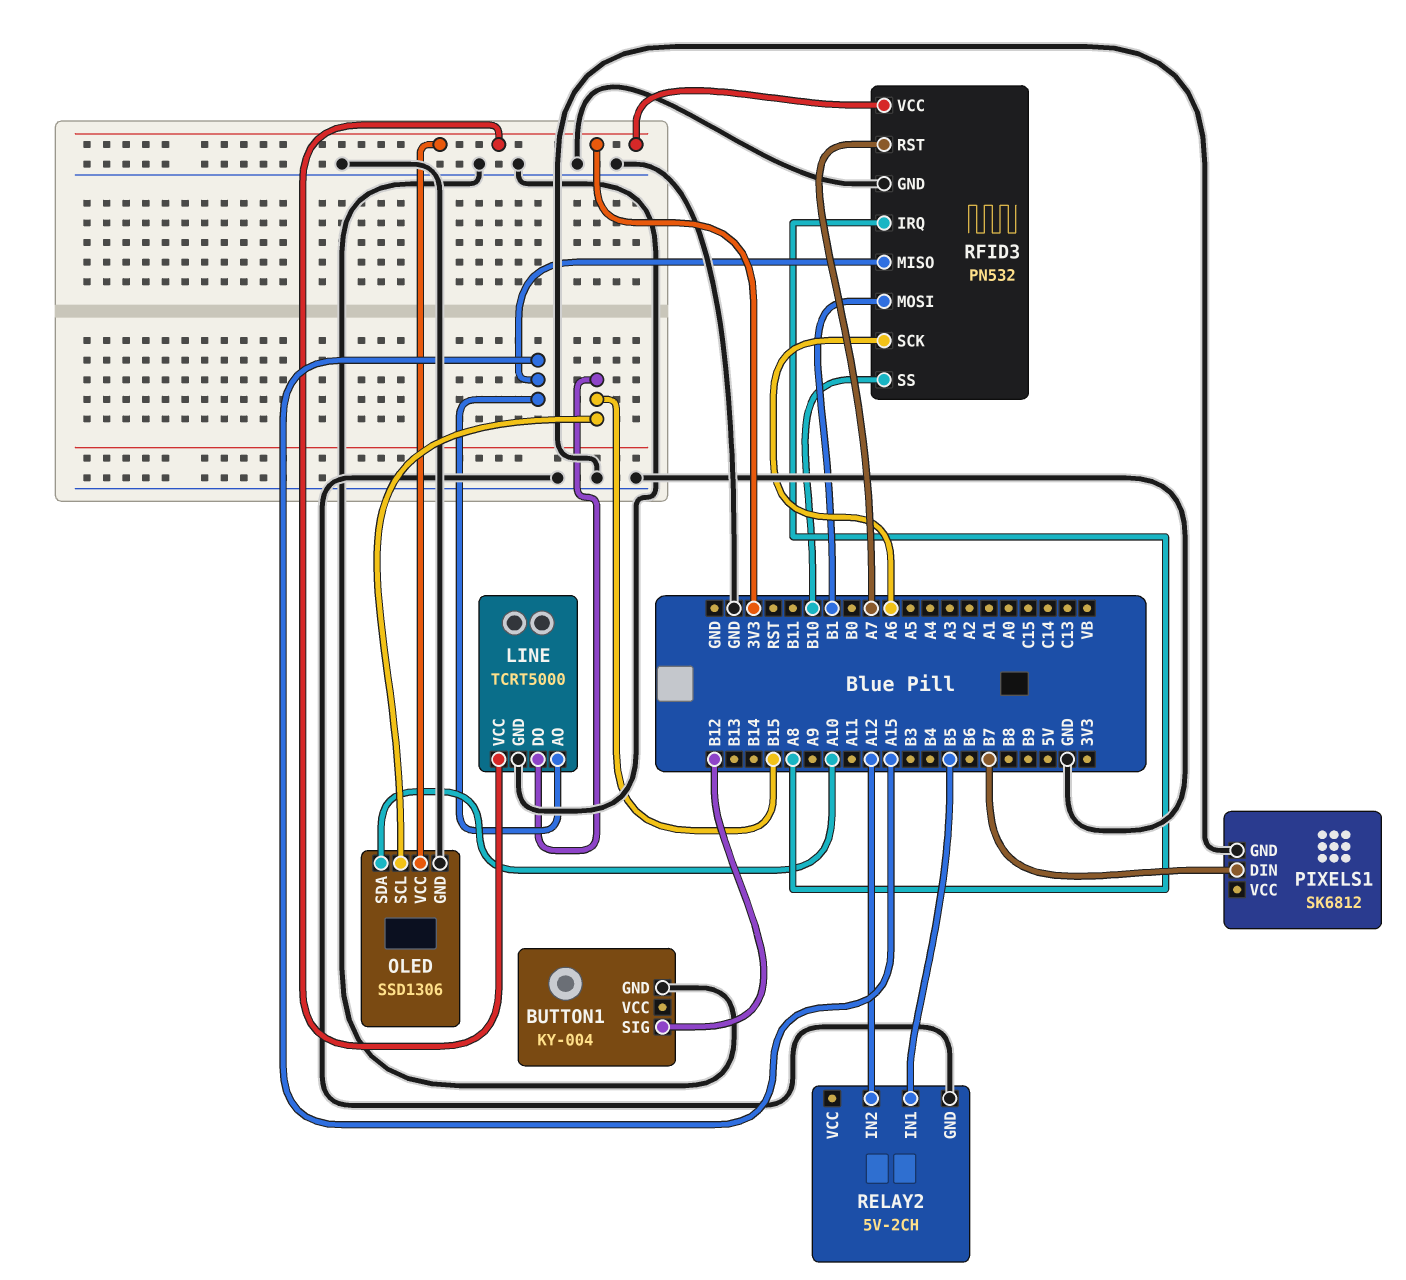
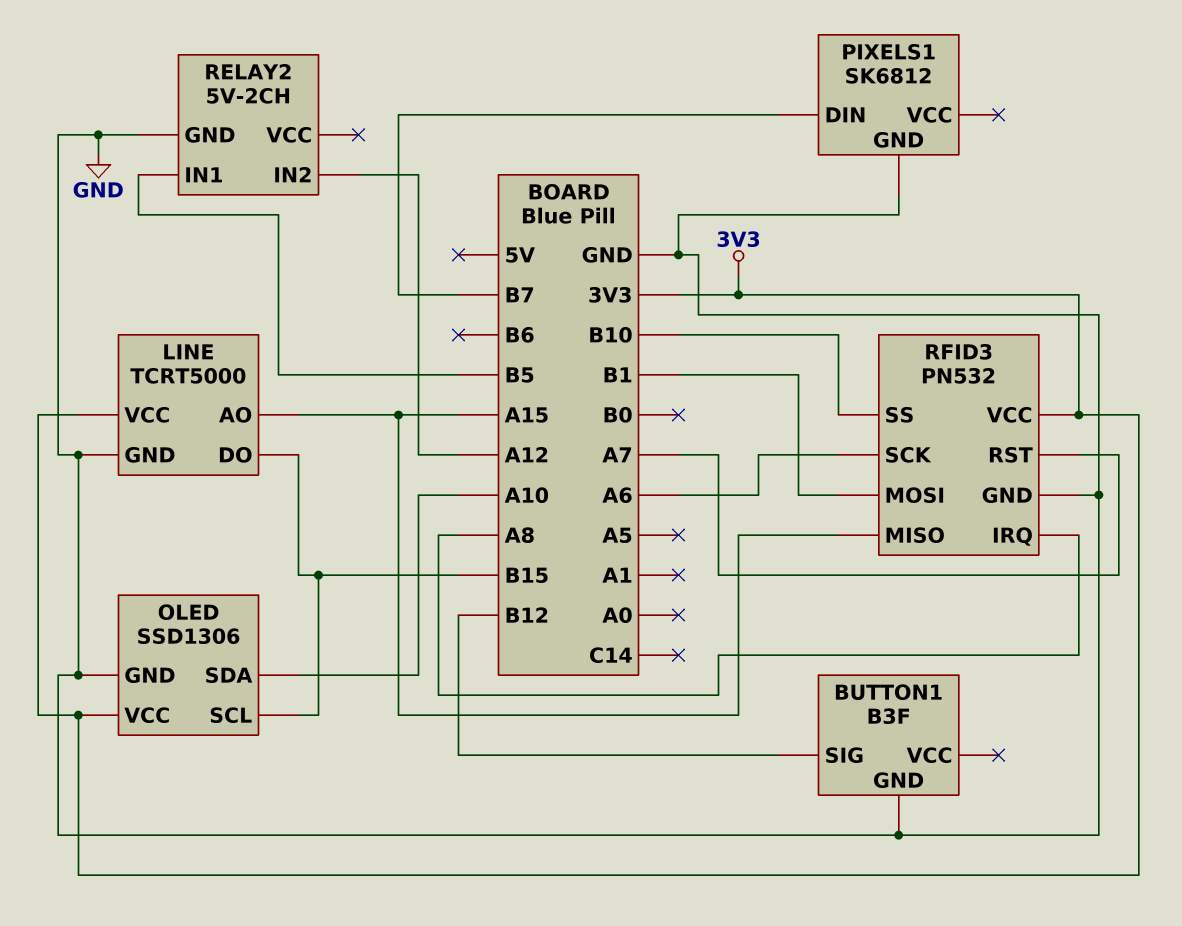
BUTTON1: KY-004 -> B3F

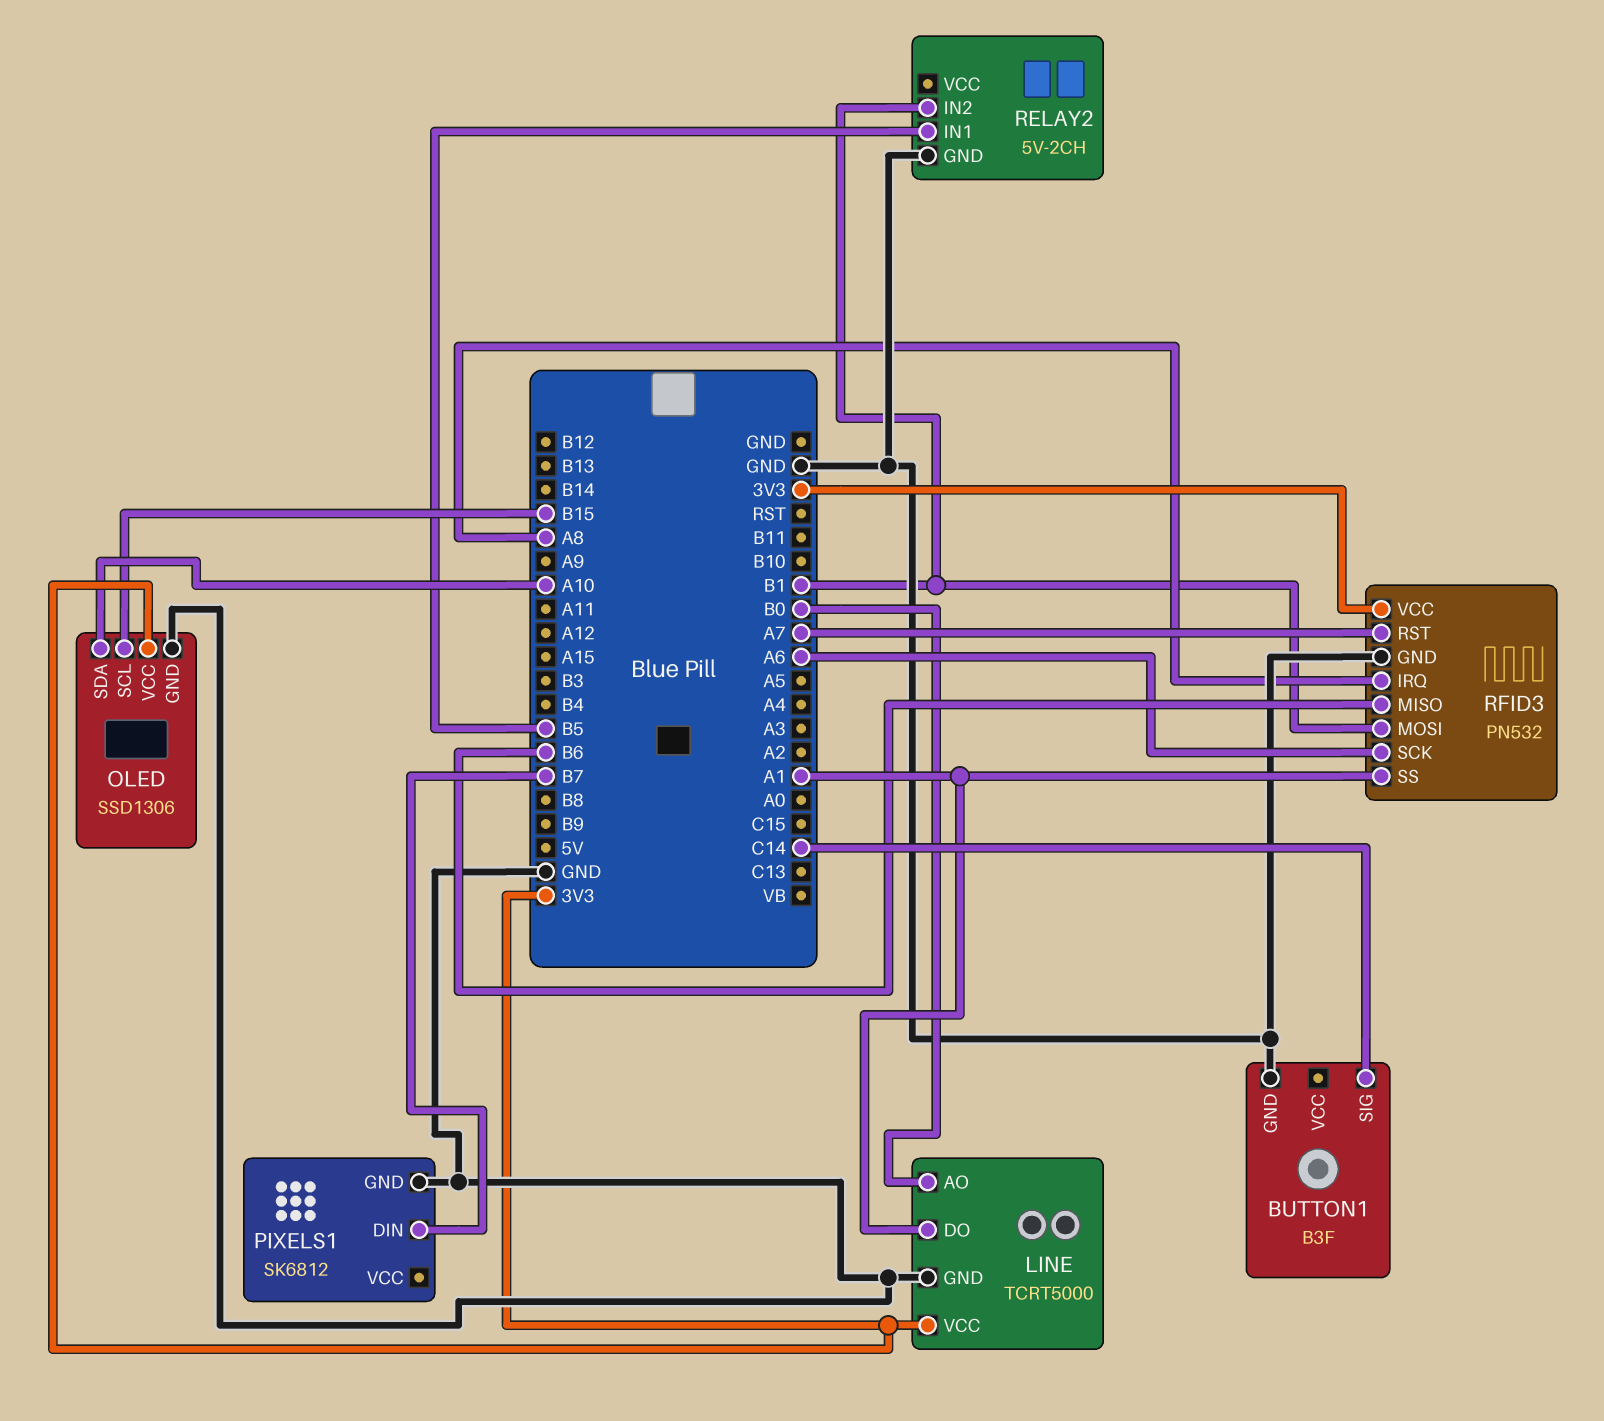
BUTTON1 pin SIG: B12 -> C14
LINE pin AO: A15 -> B0
LINE pin DO: B15 -> A1
RELAY2 pin IN2: A12 -> B1
RFID3 pin MISO: A15 -> B6
RFID3 pin SS: B10 -> A1

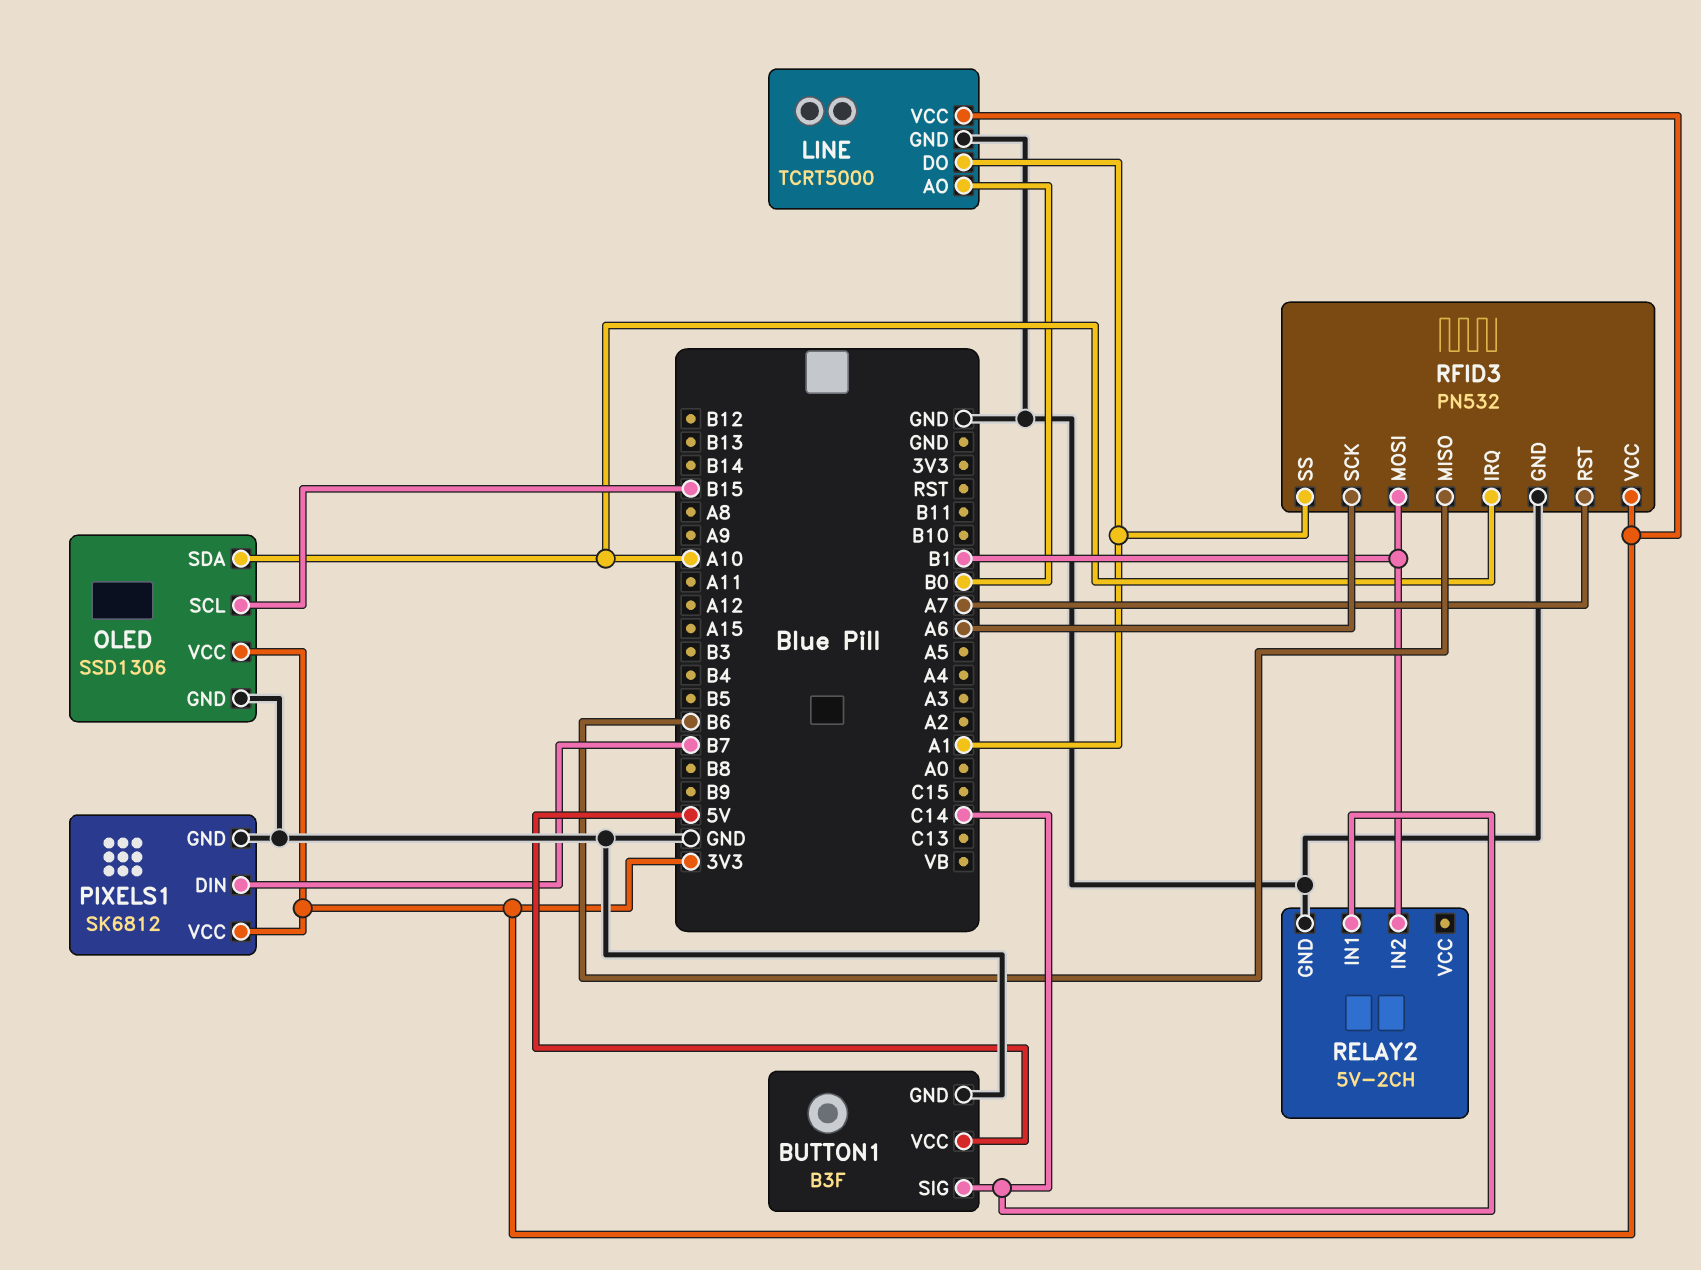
BUTTON1 pin VCC: none -> 5V
PIXELS1 pin VCC: none -> 3V3
RELAY2 pin IN1: B5 -> C14
RFID3 pin IRQ: A8 -> A10

